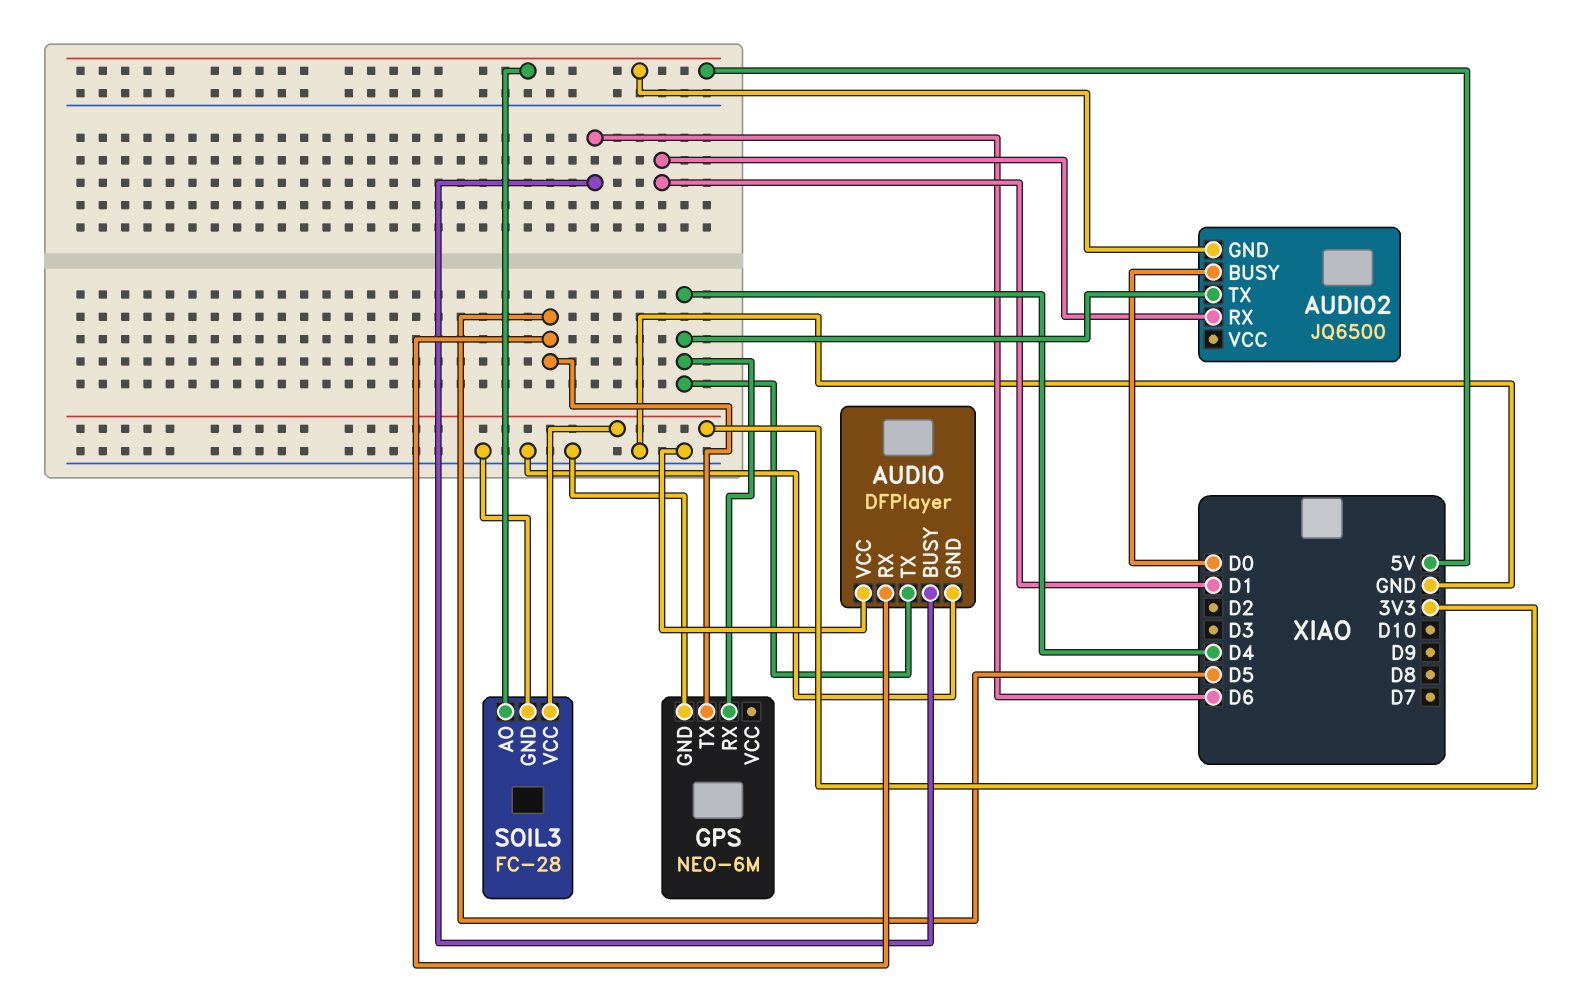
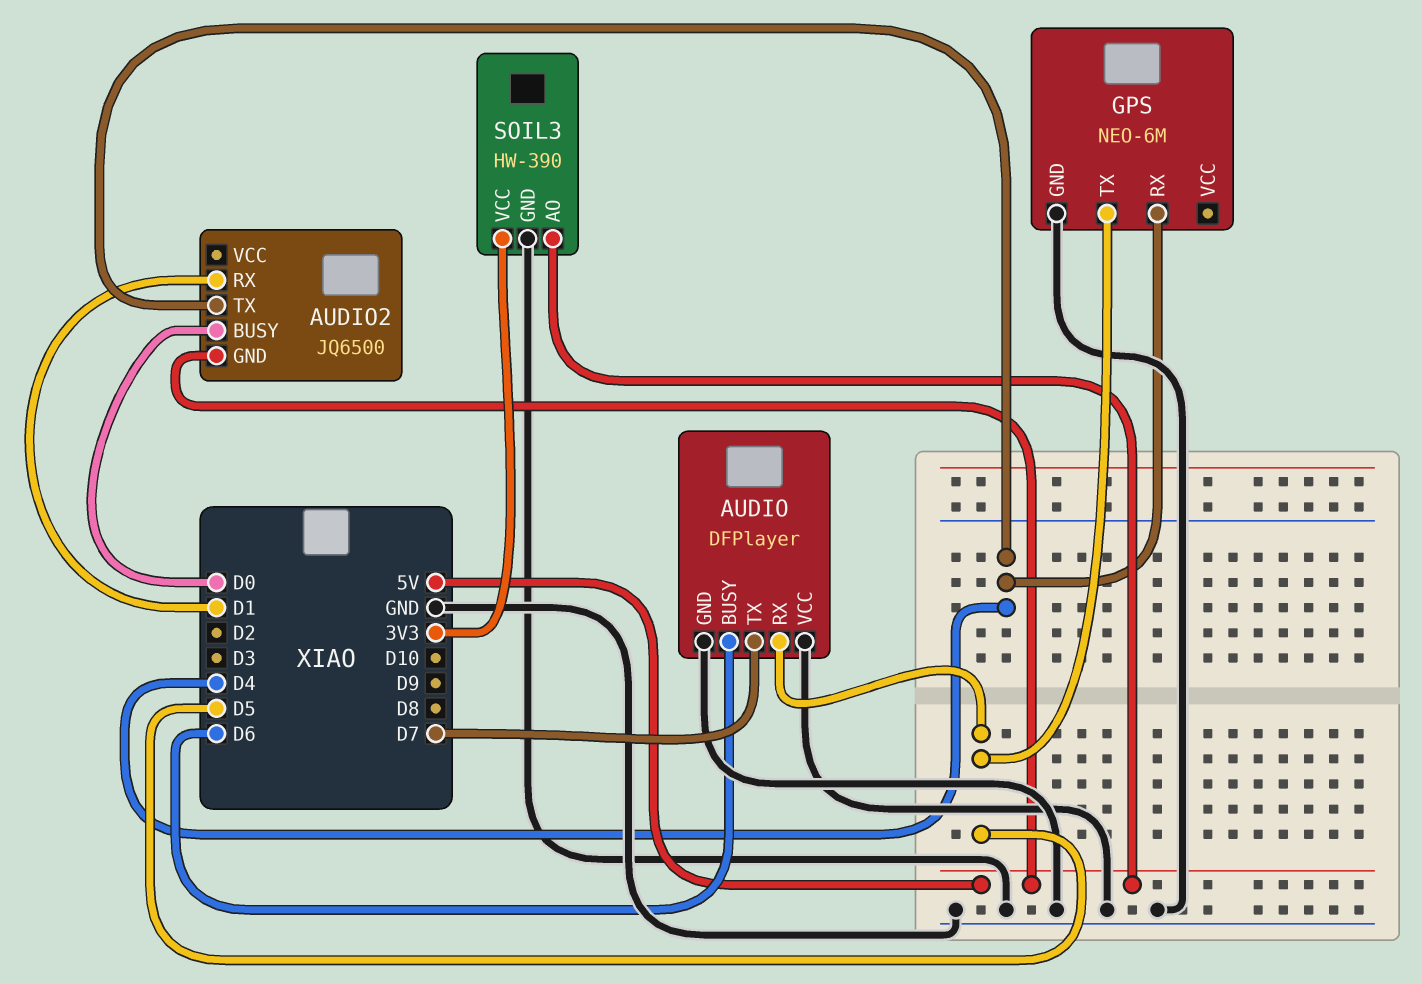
AUDIO pin TX: D4 -> D7
SOIL3: FC-28 -> HW-390

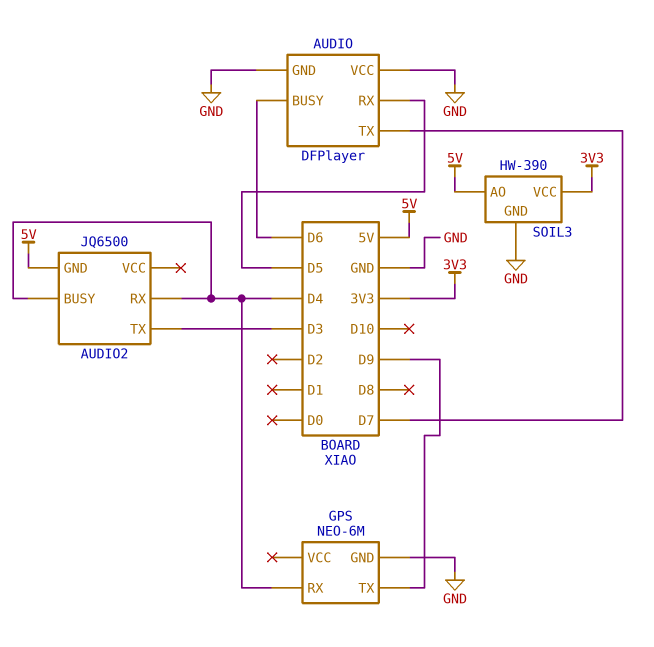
AUDIO2 pin BUSY: D0 -> D4
AUDIO2 pin RX: D1 -> D4
AUDIO2 pin TX: D4 -> D3
GPS pin TX: D5 -> D9

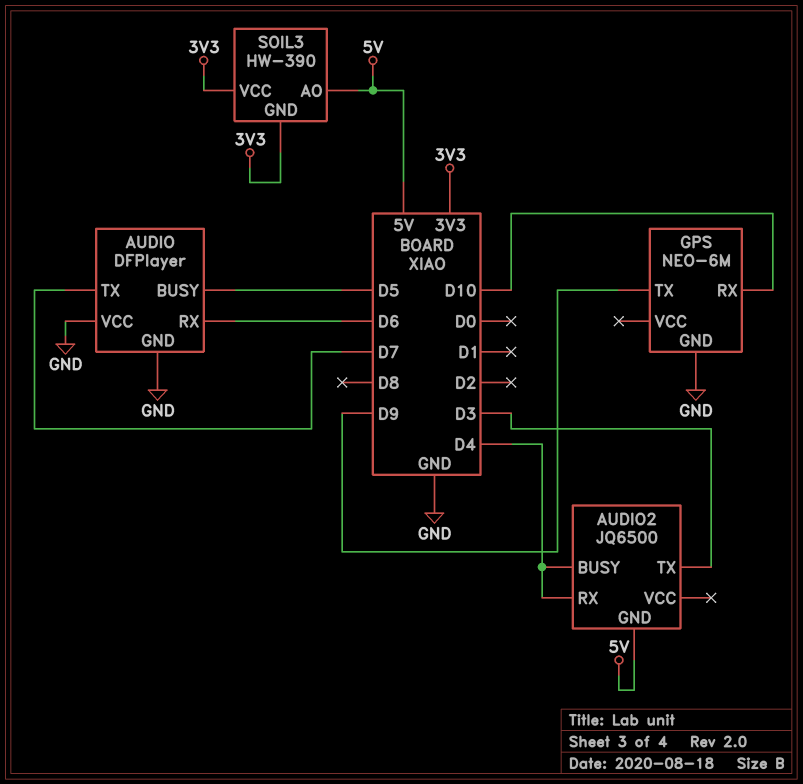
AUDIO pin BUSY: D6 -> D5
AUDIO pin RX: D5 -> D6
GPS pin RX: D4 -> D10
SOIL3 pin GND: GND -> 3V3

